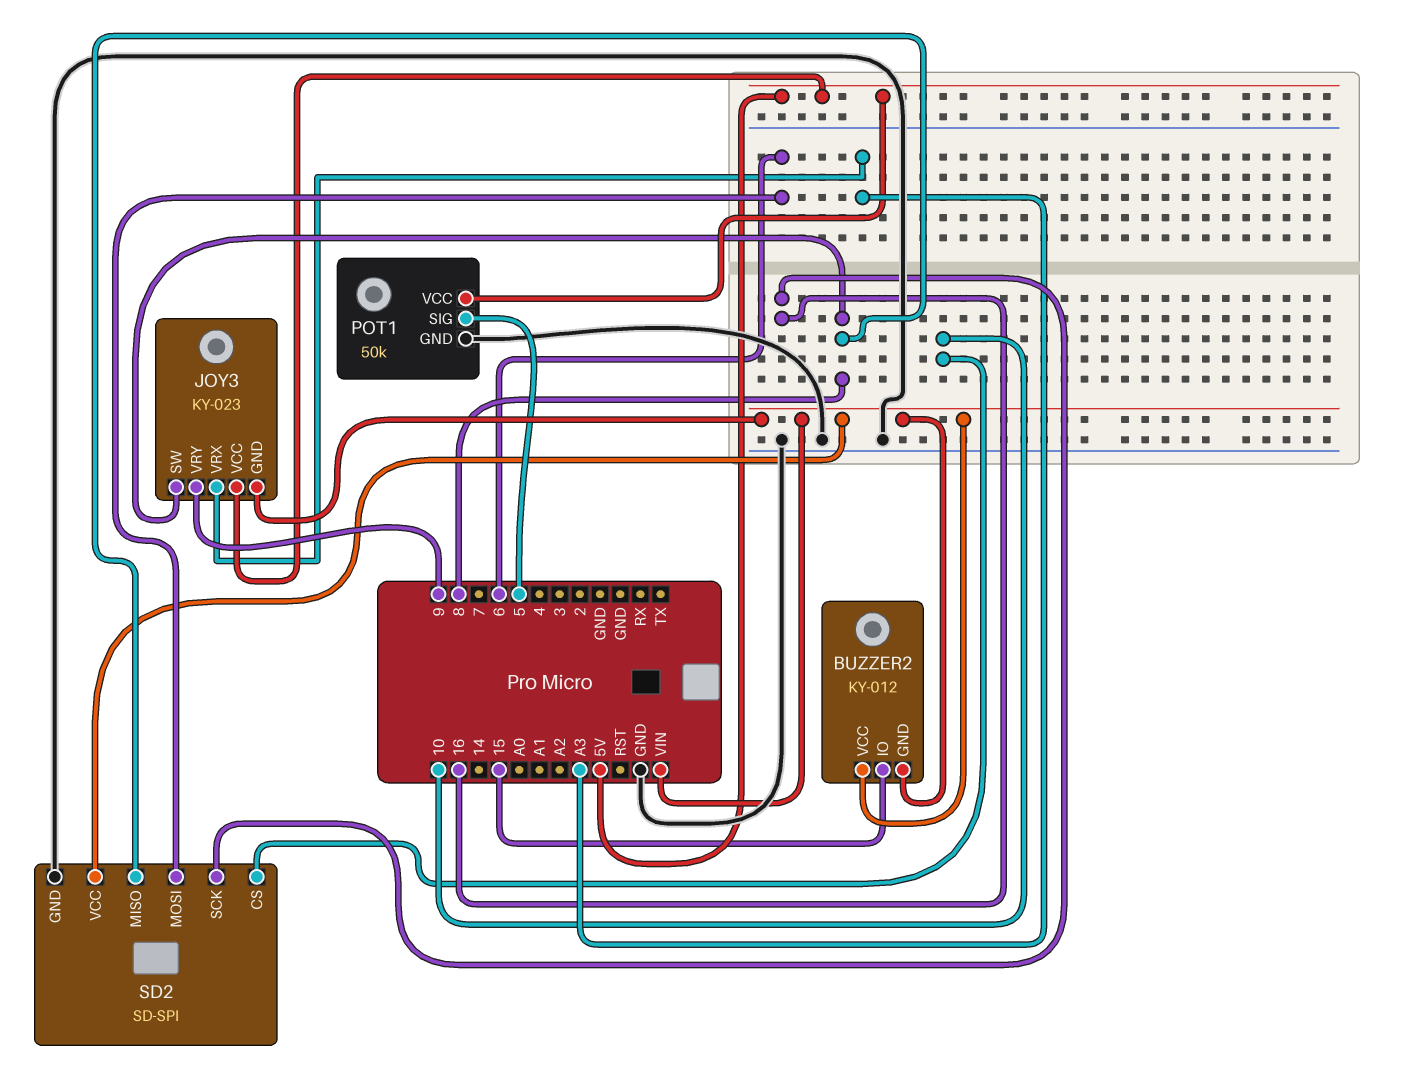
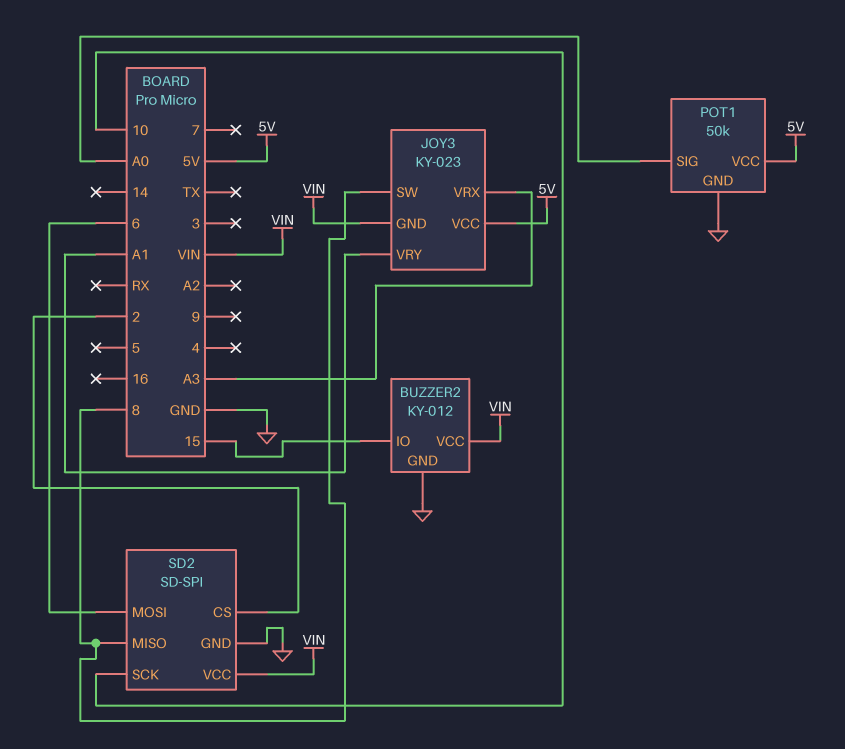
BUZZER2 pin GND: VIN -> GND
JOY3 pin VRY: 9 -> A1
POT1 pin SIG: 5 -> A0
SD2 pin CS: 10 -> 2
SD2 pin SCK: 16 -> 10

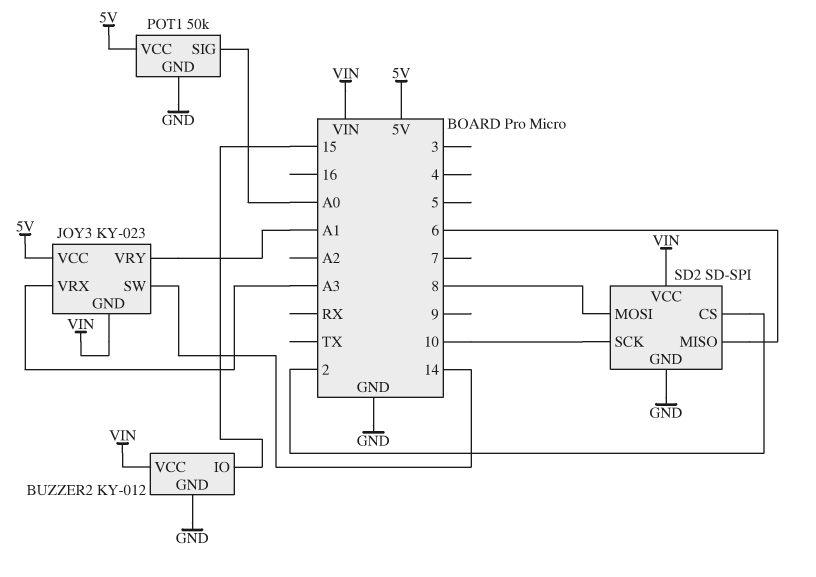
JOY3 pin SW: 8 -> 14
SD2 pin MISO: 8 -> 6
SD2 pin MOSI: 6 -> 8

